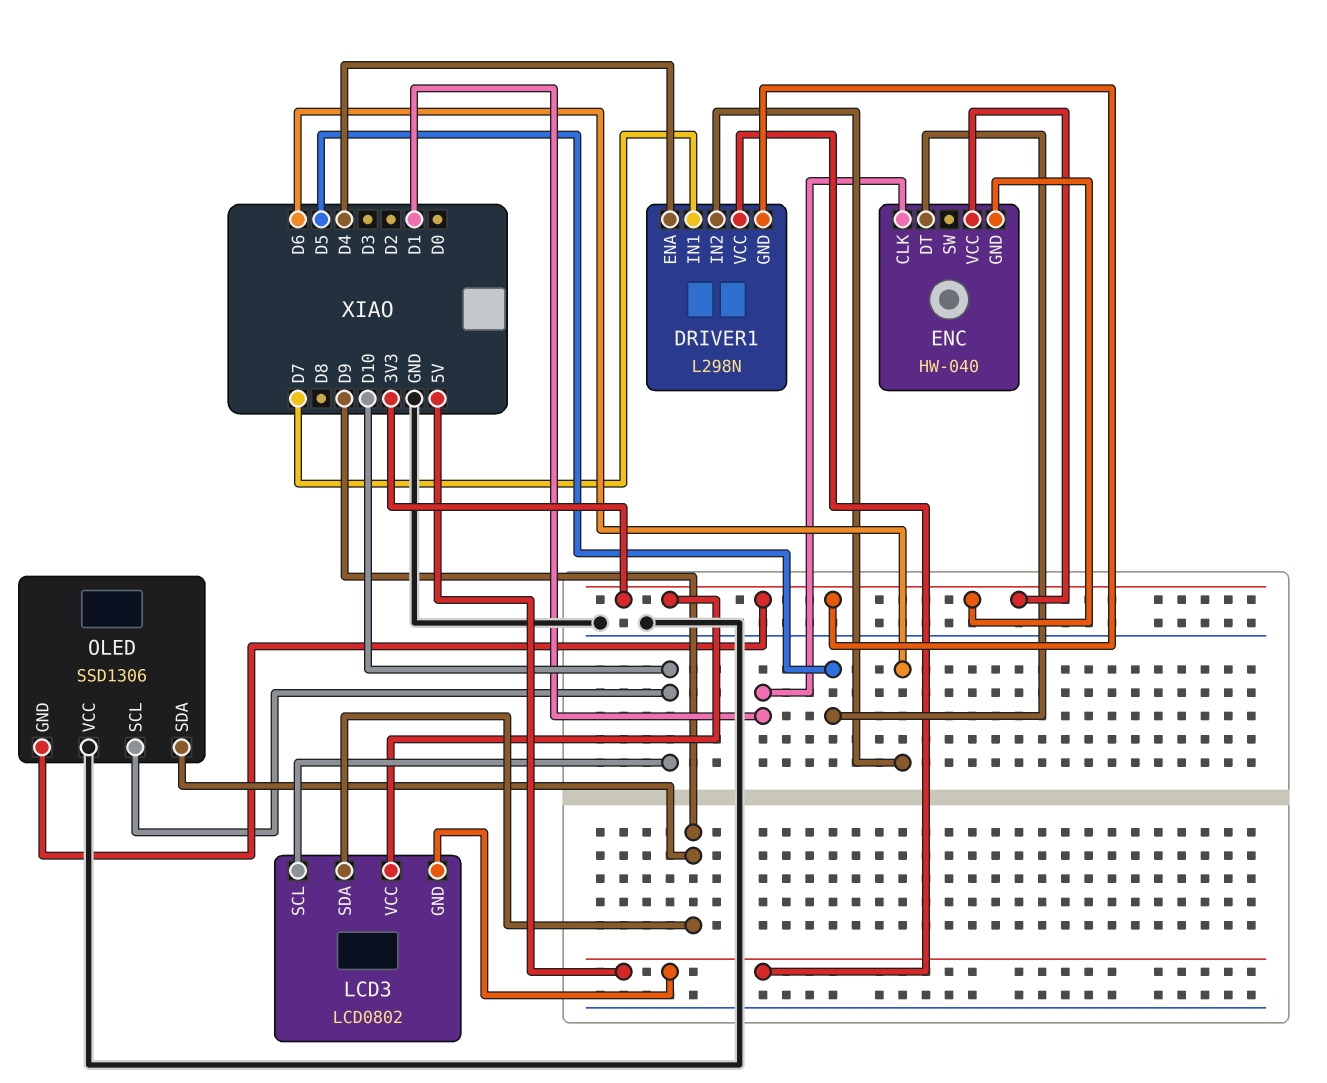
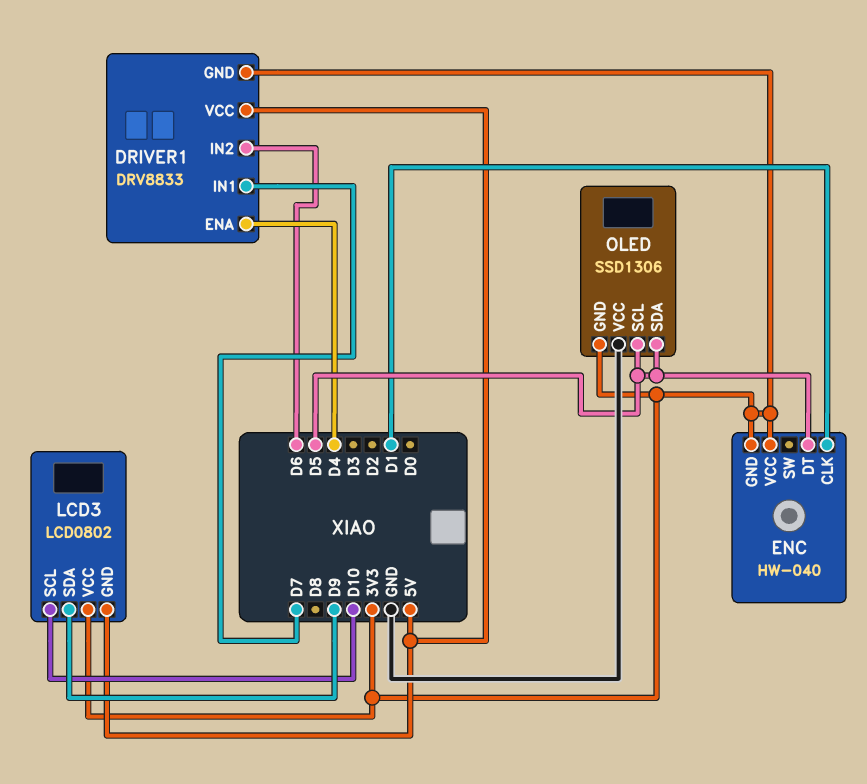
DRIVER1: L298N -> DRV8833
OLED pin SCL: D10 -> D5
OLED pin SDA: D9 -> D5

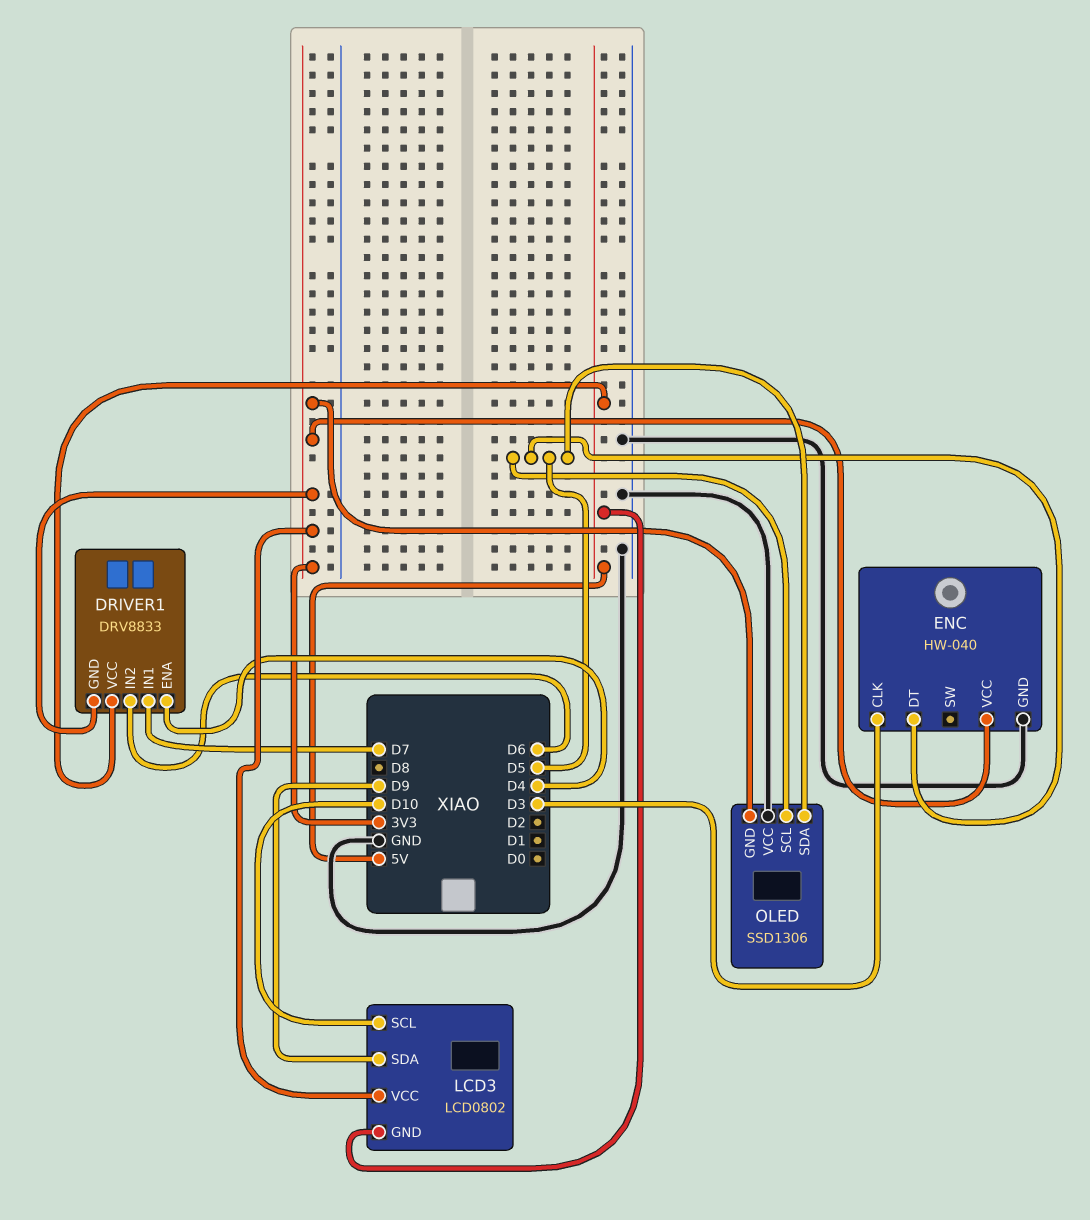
ENC pin CLK: D1 -> D3
ENC pin GND: 3V3 -> GND

